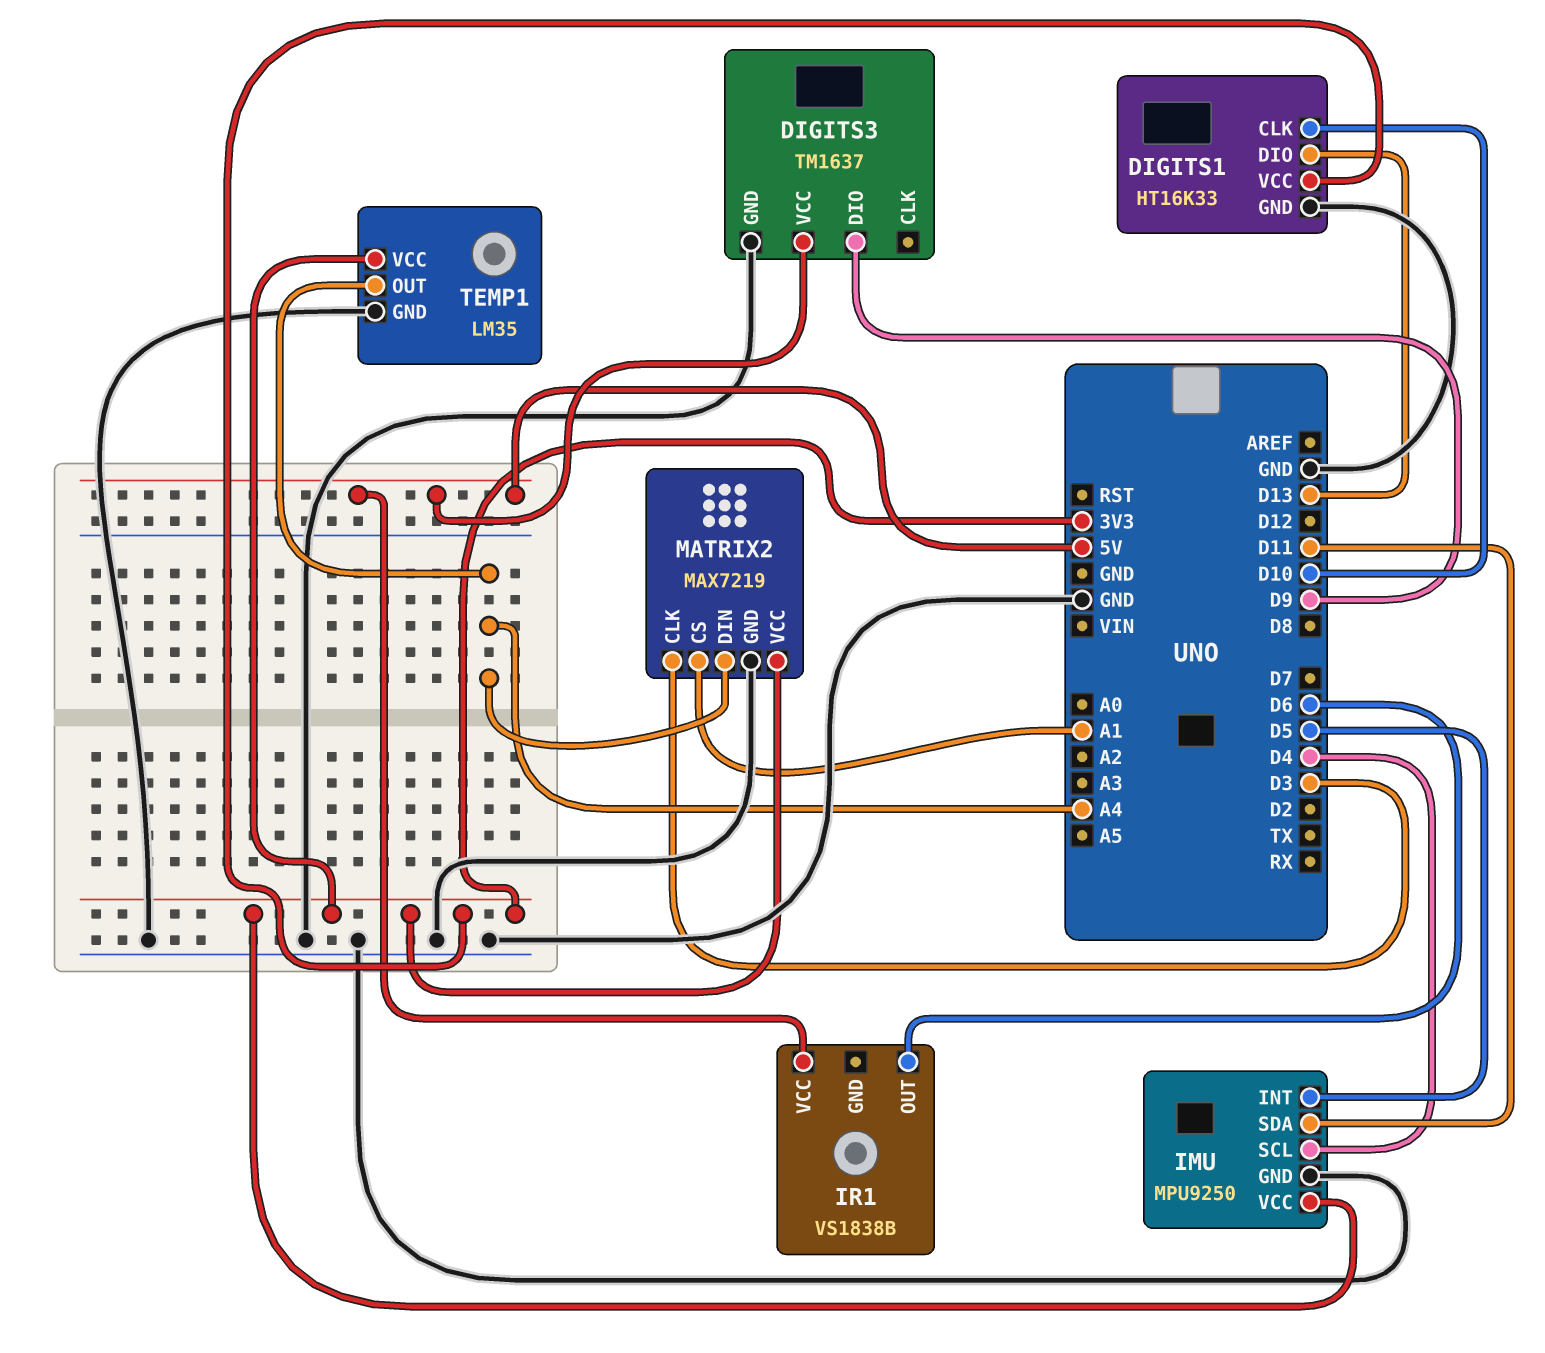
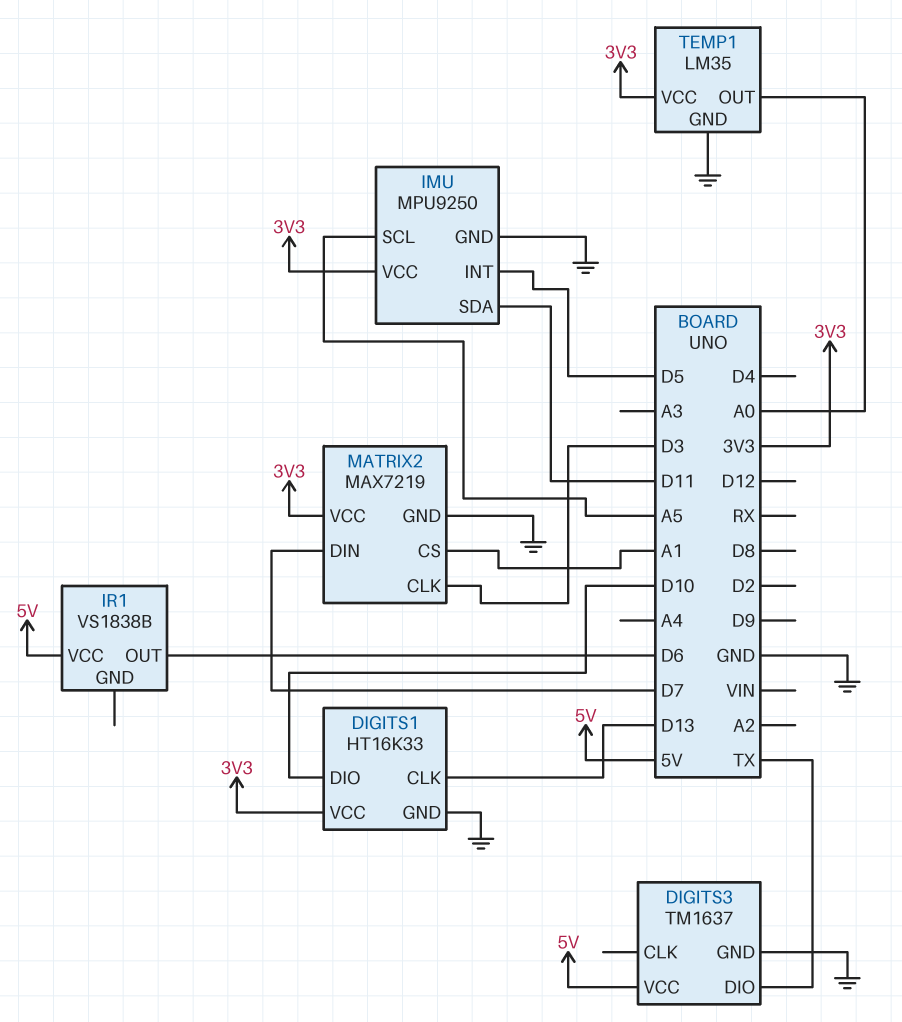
DIGITS1 pin CLK: D10 -> D13
DIGITS1 pin DIO: D13 -> D10
DIGITS3 pin DIO: D9 -> TX
IMU pin SCL: D4 -> A5
MATRIX2 pin DIN: A4 -> D7
TEMP1 pin OUT: A4 -> A0

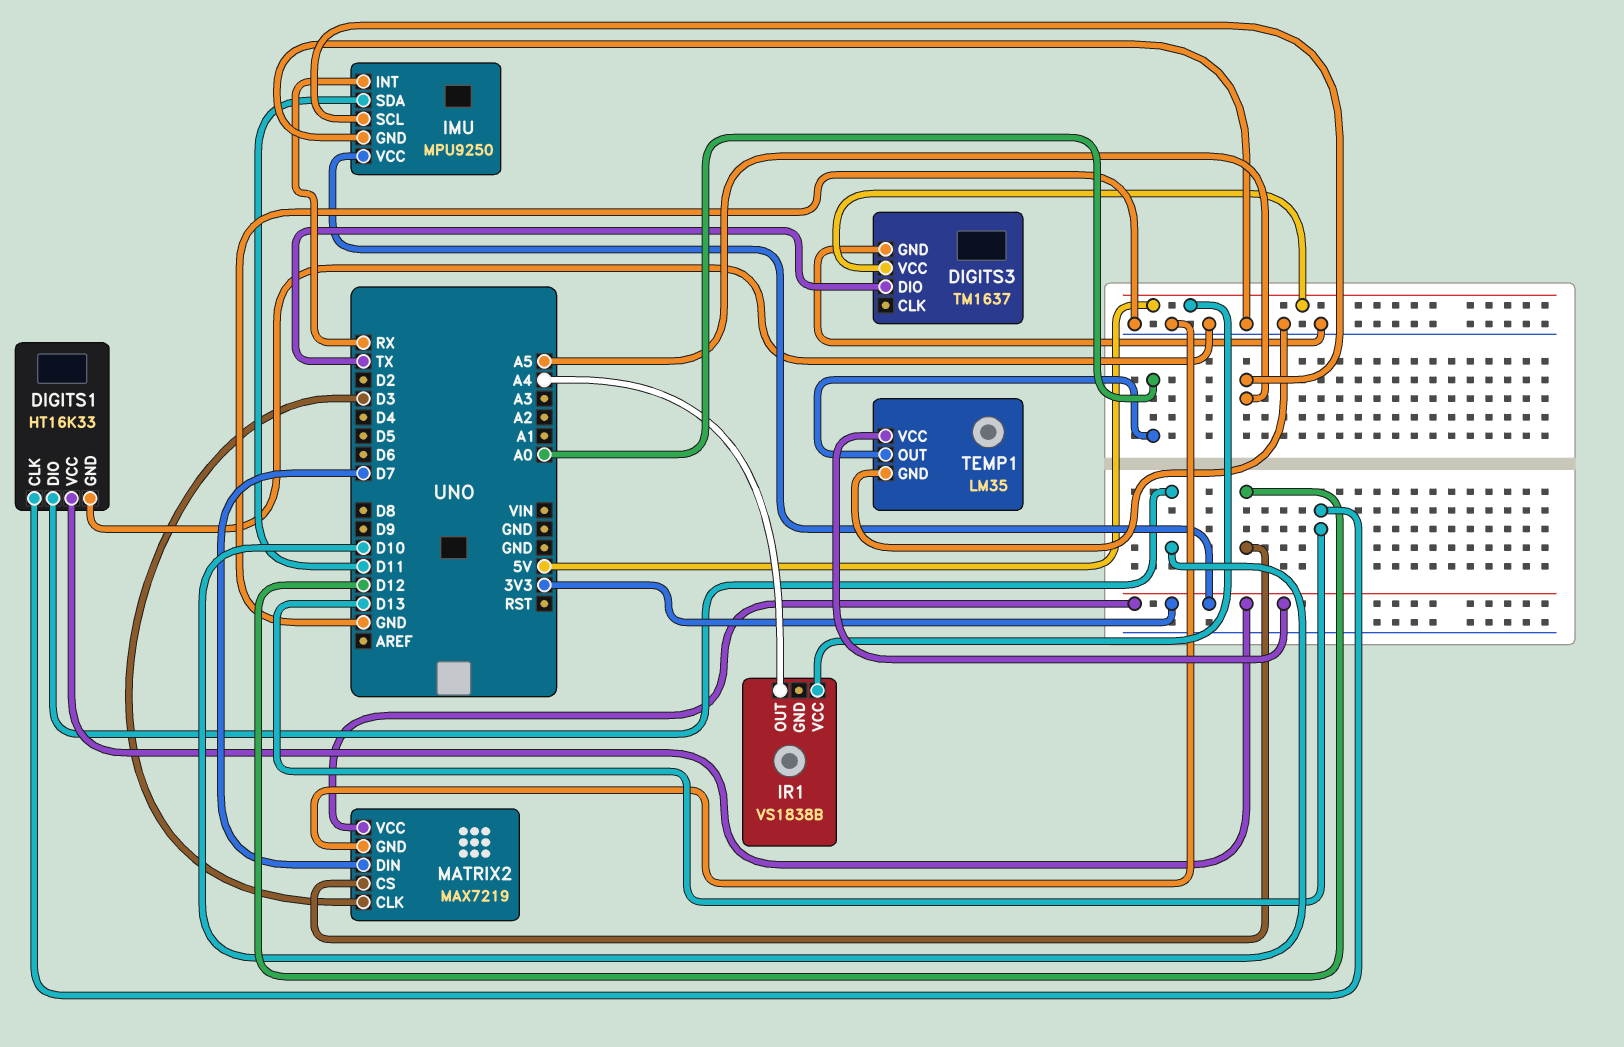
IMU pin INT: D5 -> RX
IR1 pin OUT: D6 -> A4
MATRIX2 pin CS: A1 -> D12

